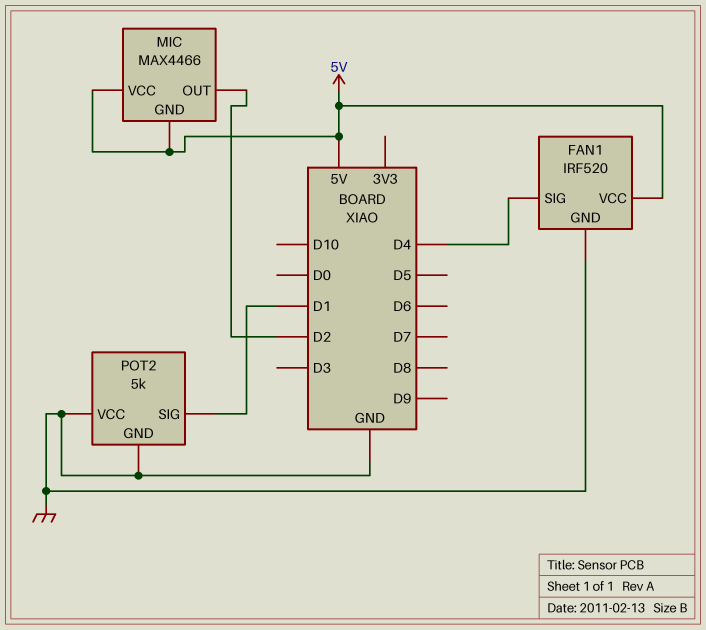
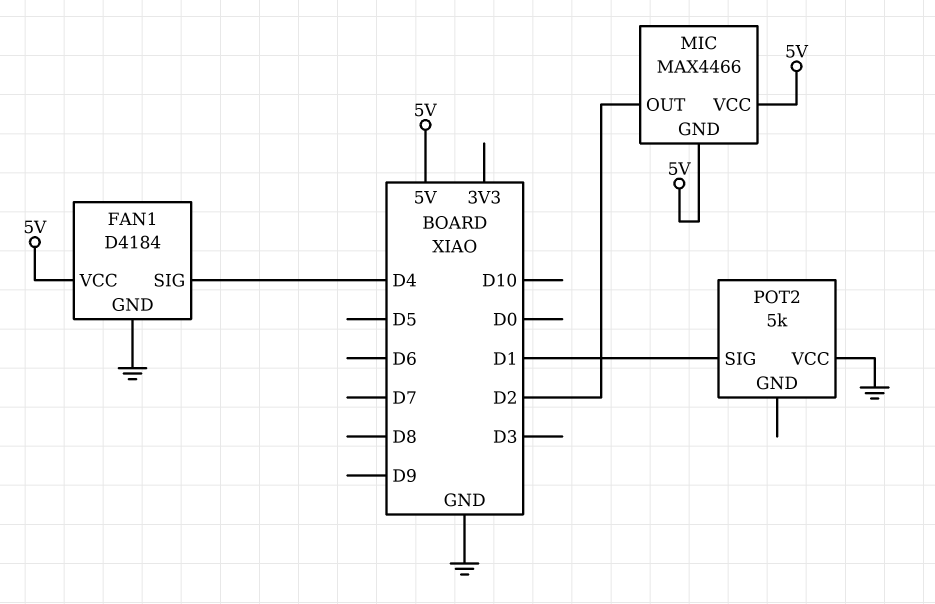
FAN1: IRF520 -> D4184
POT2 pin GND: GND -> none

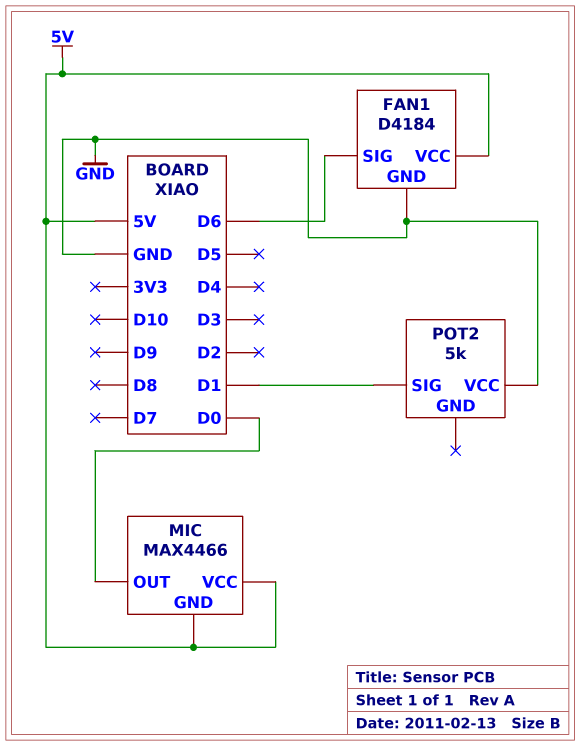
FAN1 pin SIG: D4 -> D6
MIC pin OUT: D2 -> D0

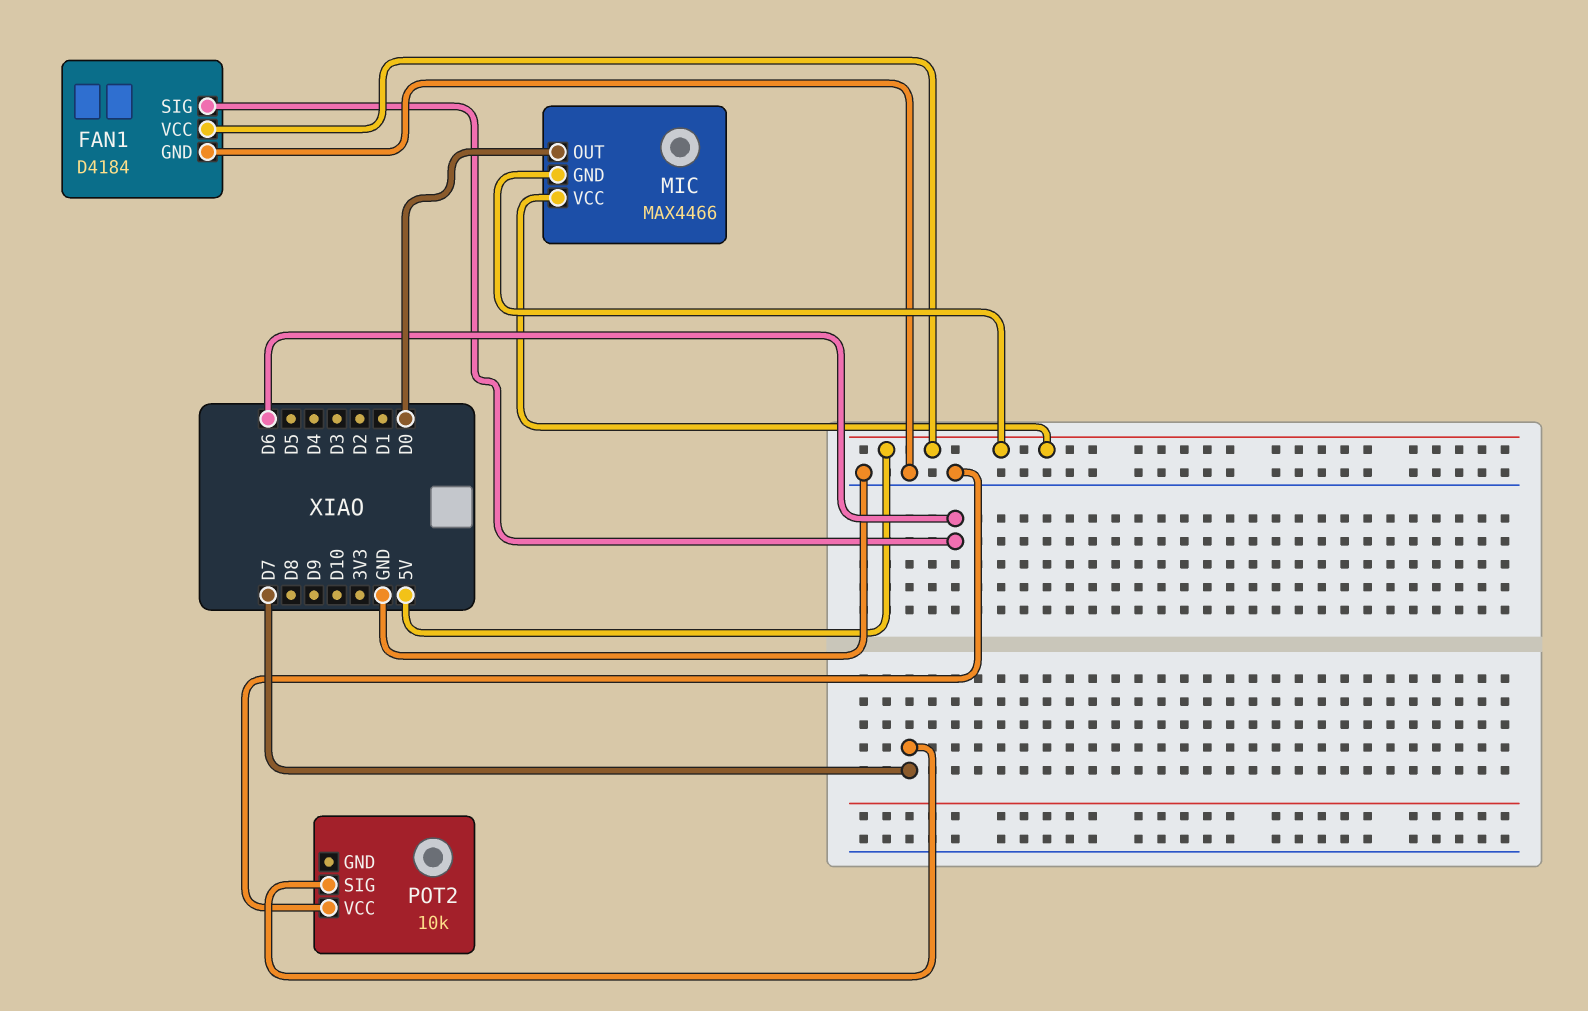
POT2: 5k -> 10k
POT2 pin SIG: D1 -> D7

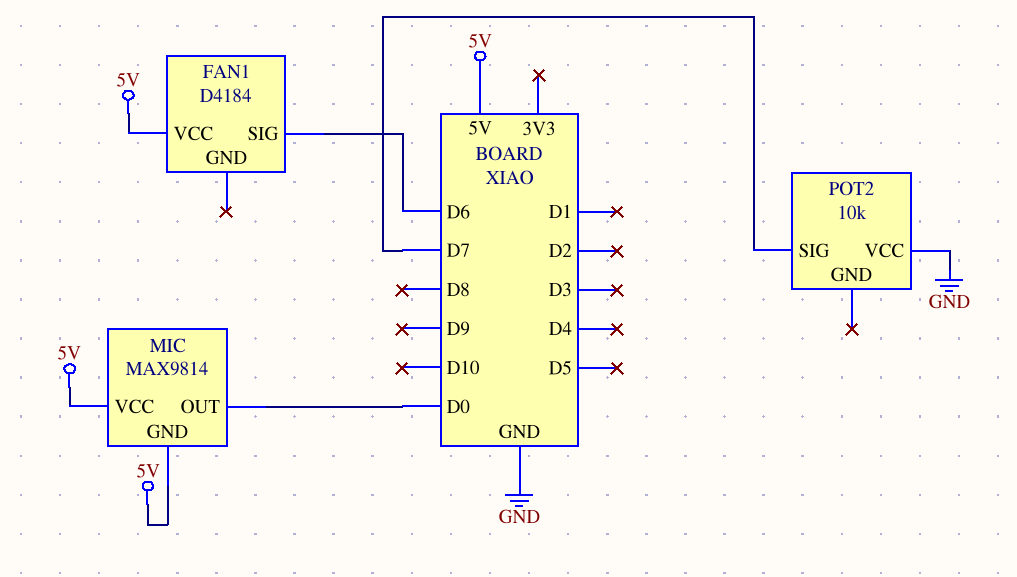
FAN1 pin GND: GND -> none
MIC: MAX4466 -> MAX9814

